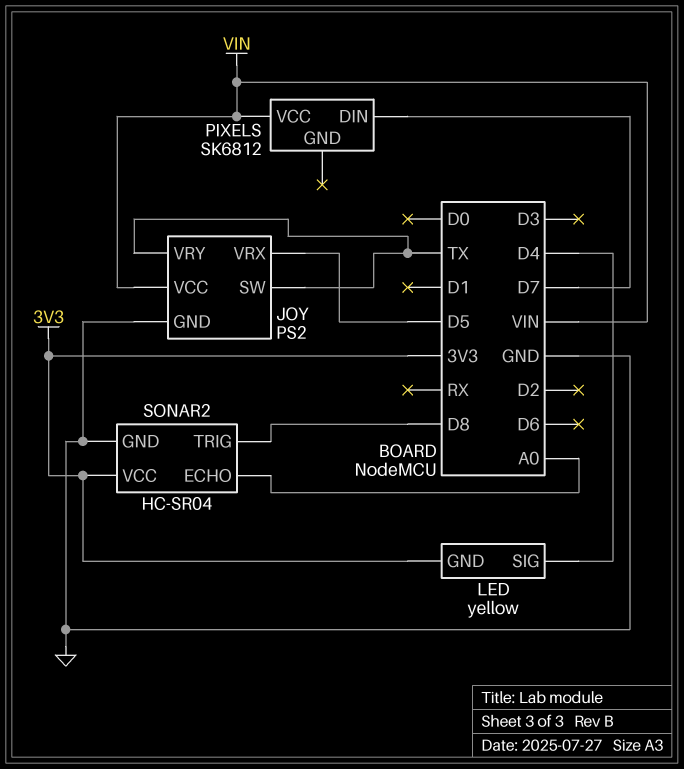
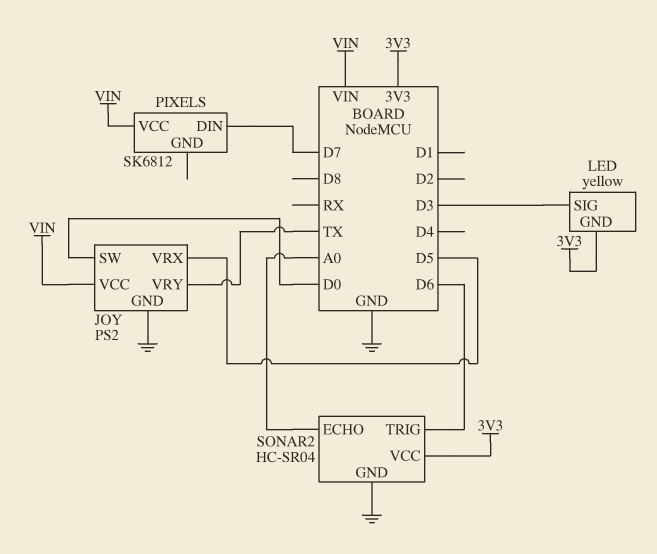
JOY pin SW: TX -> D0
LED pin SIG: D4 -> D3
SONAR2 pin TRIG: D8 -> D6

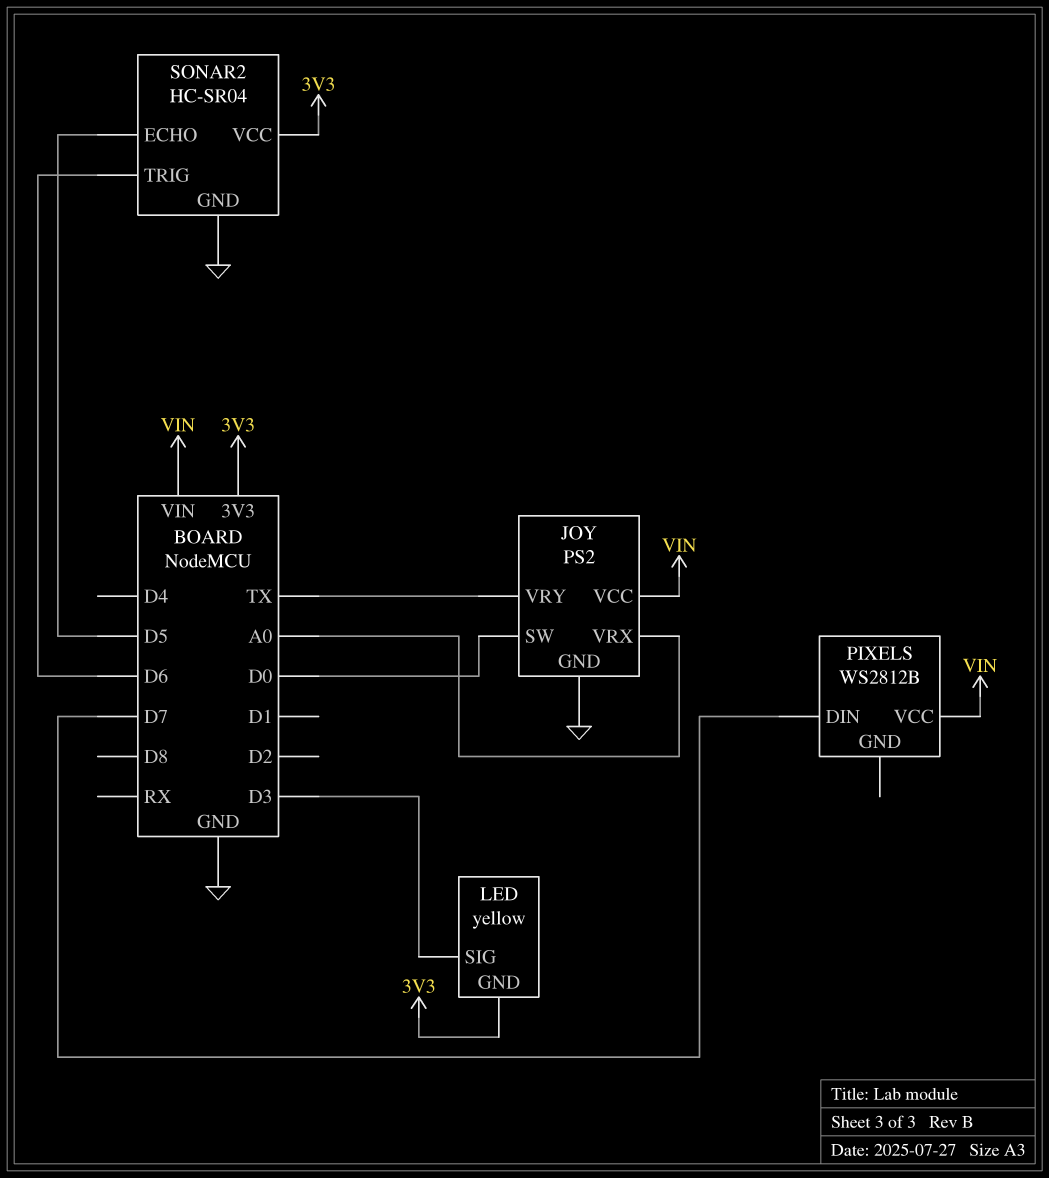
JOY pin VRX: D5 -> A0
PIXELS: SK6812 -> WS2812B
SONAR2 pin ECHO: A0 -> D5

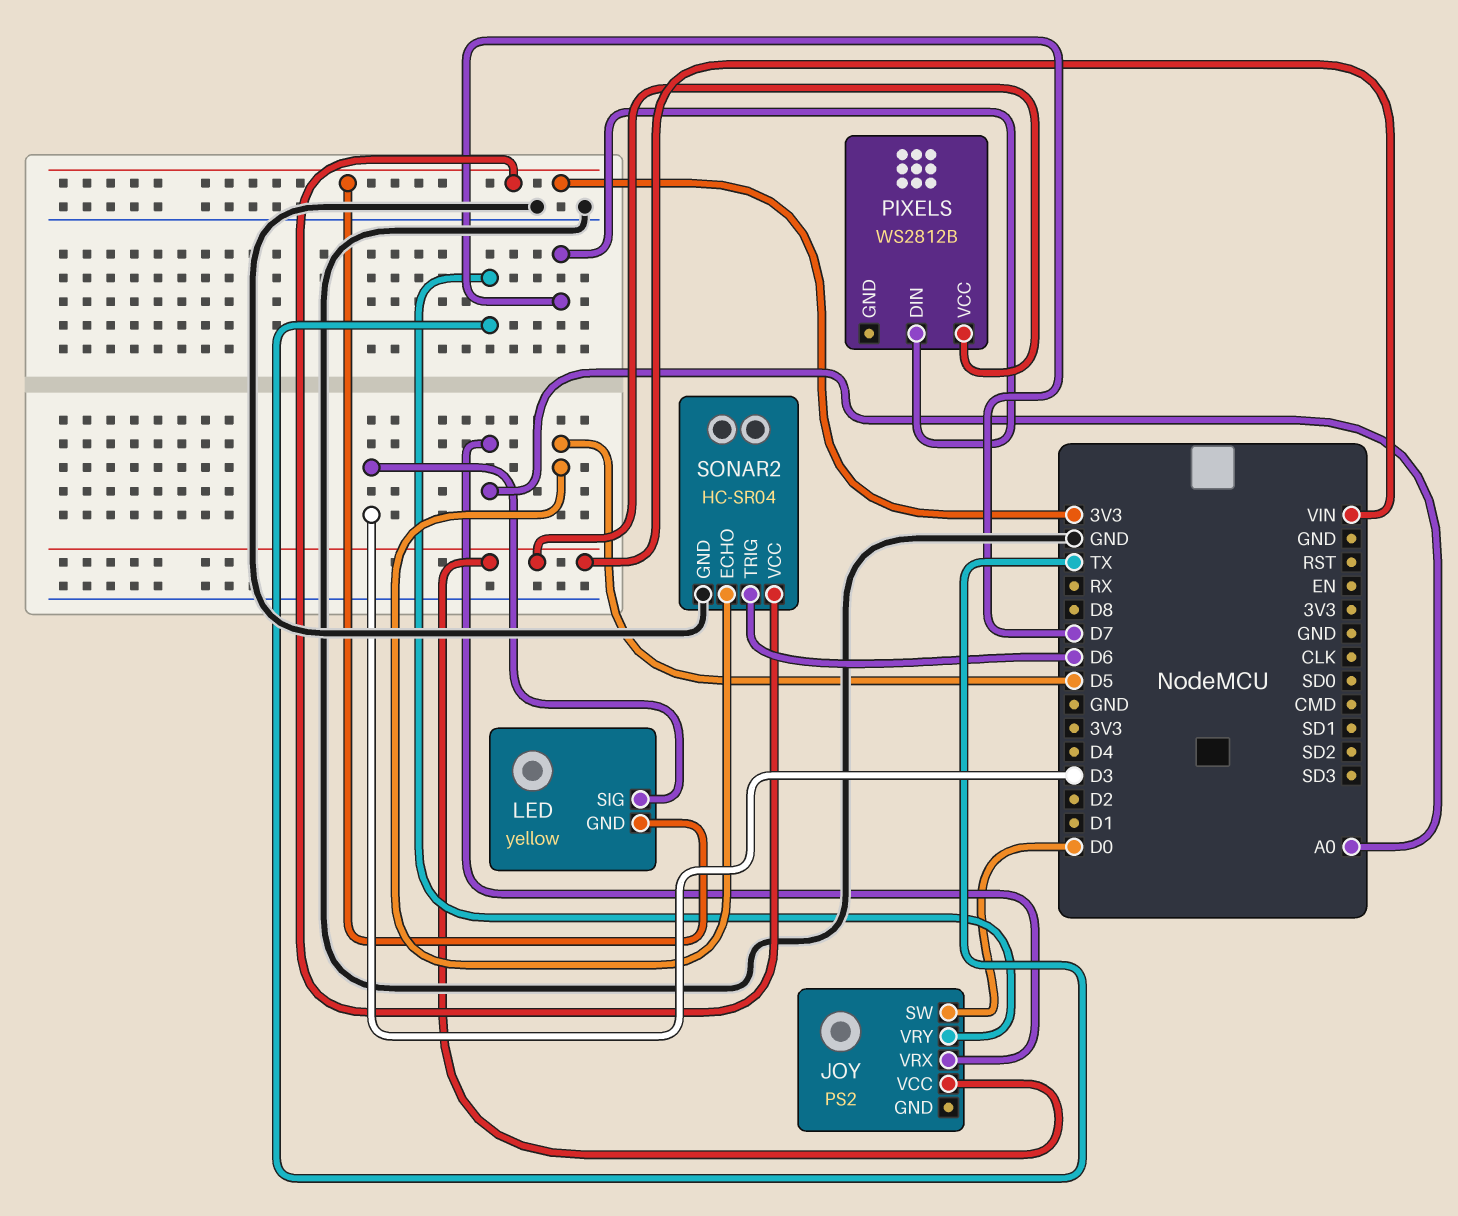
JOY pin GND: GND -> none

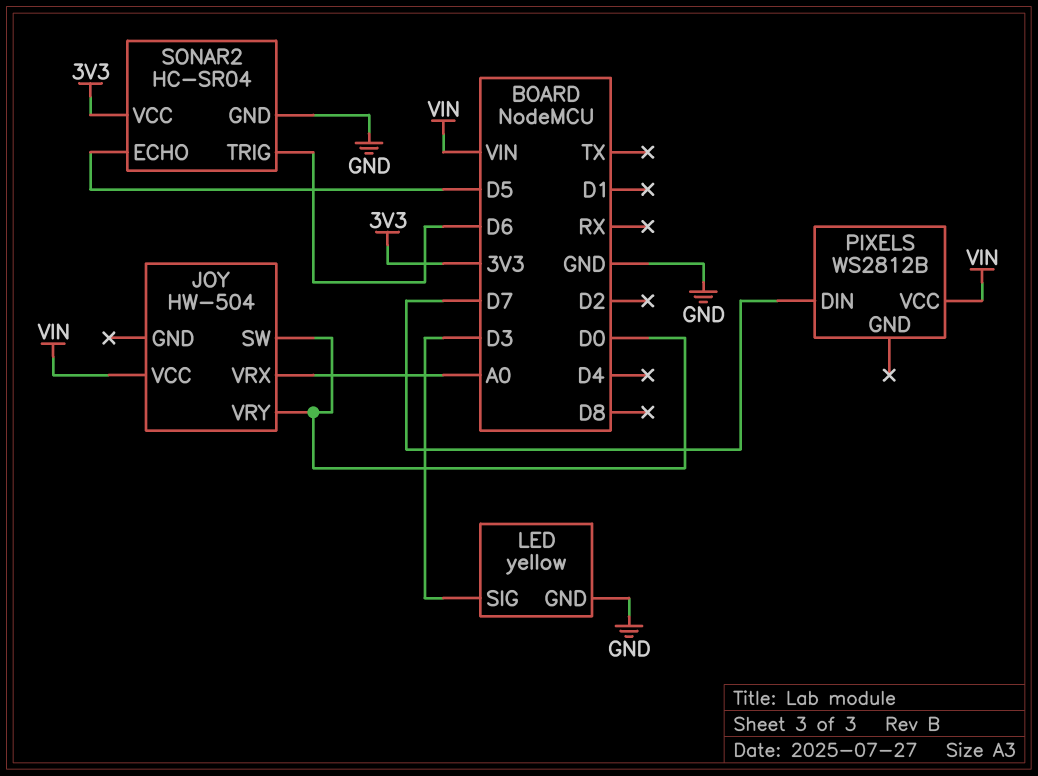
JOY: PS2 -> HW-504
JOY pin VRY: TX -> D0
LED pin GND: 3V3 -> GND

